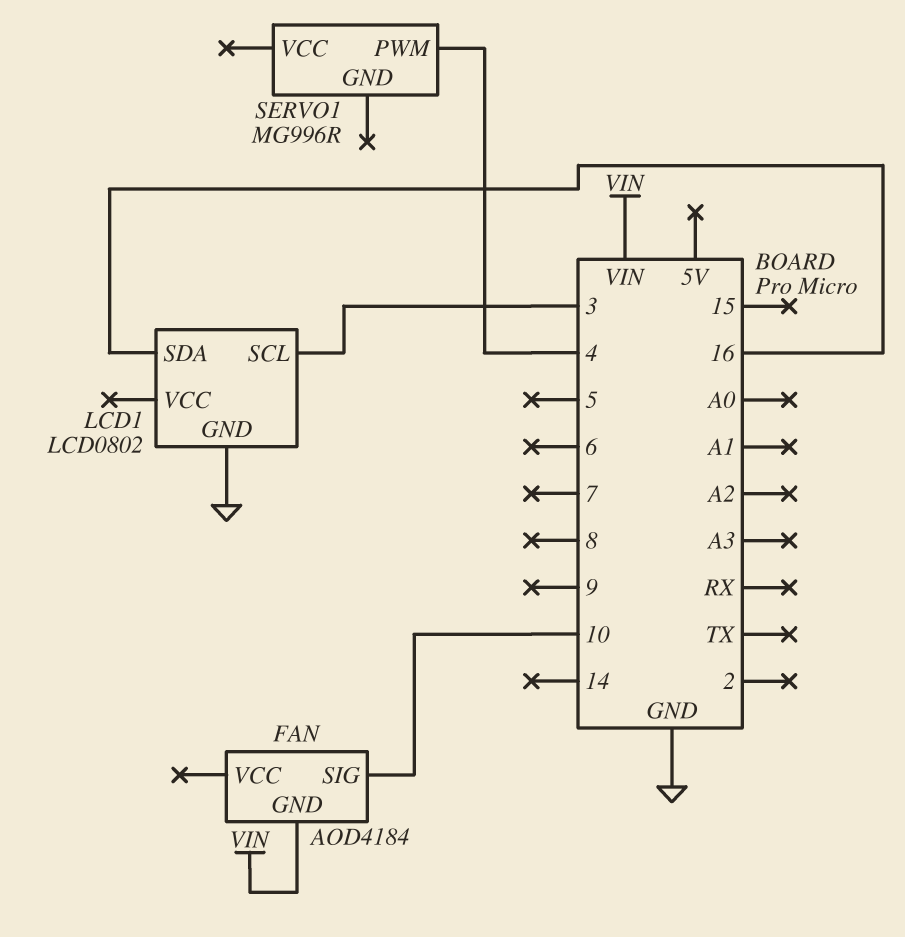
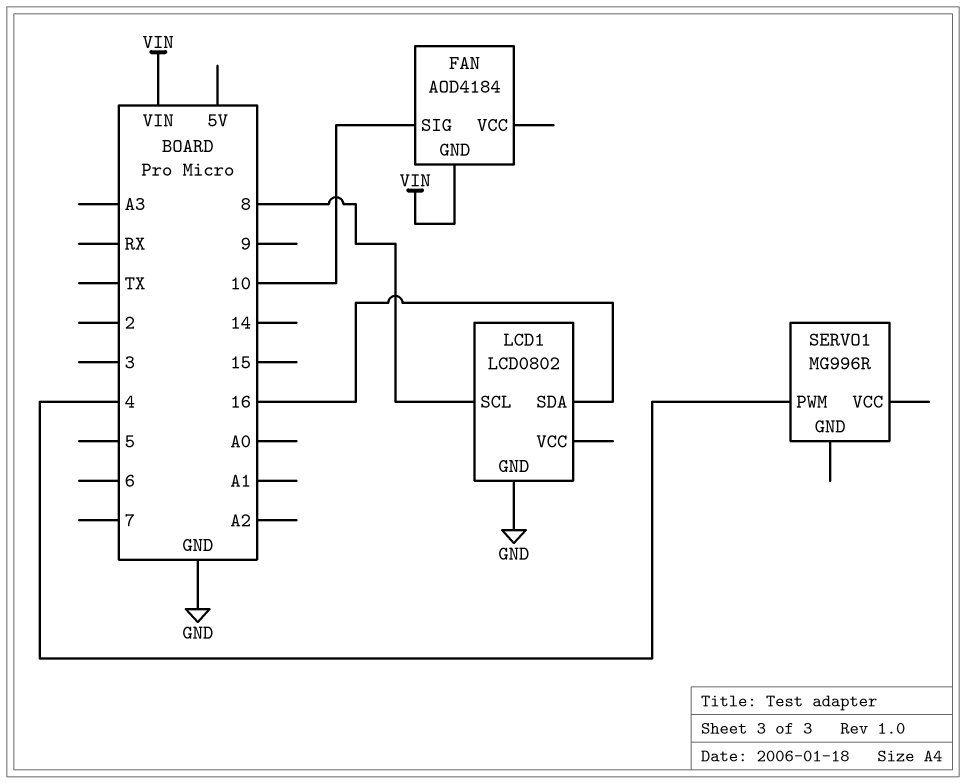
LCD1 pin SCL: 3 -> 8

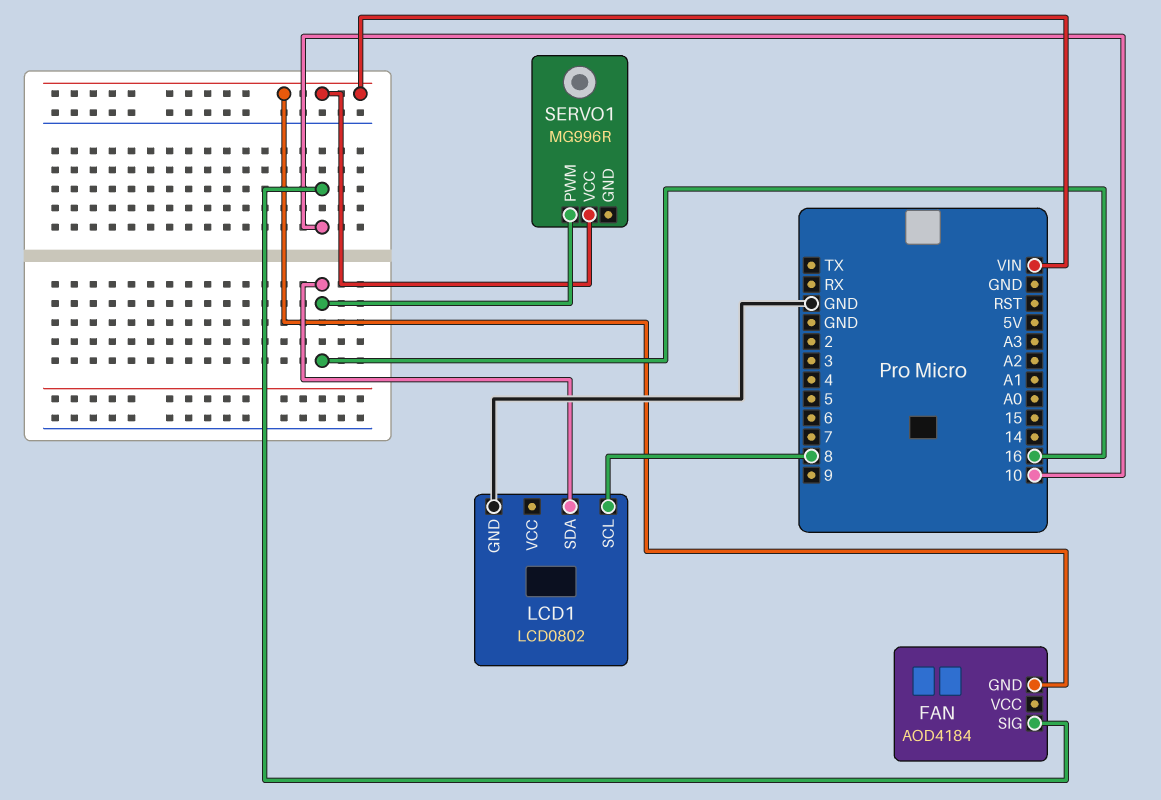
SERVO1 pin PWM: 4 -> 16
SERVO1 pin VCC: none -> VIN

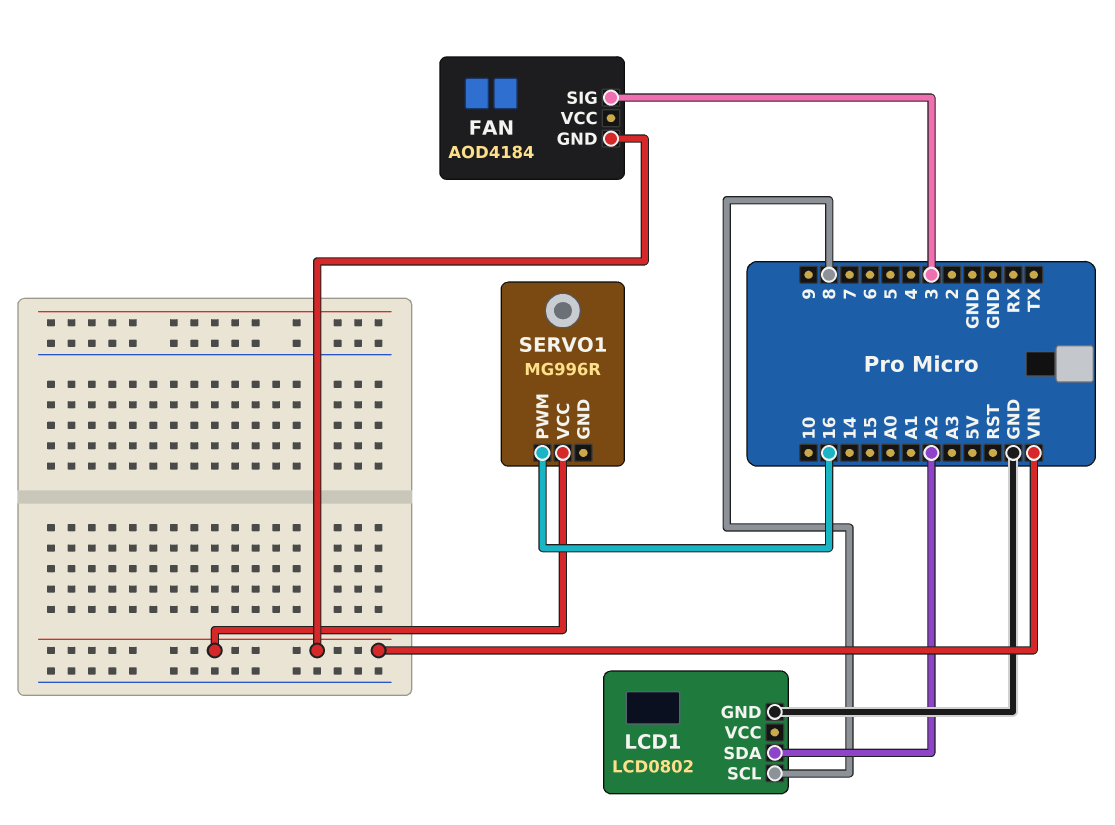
FAN pin SIG: 10 -> 3
LCD1 pin SDA: 16 -> A2

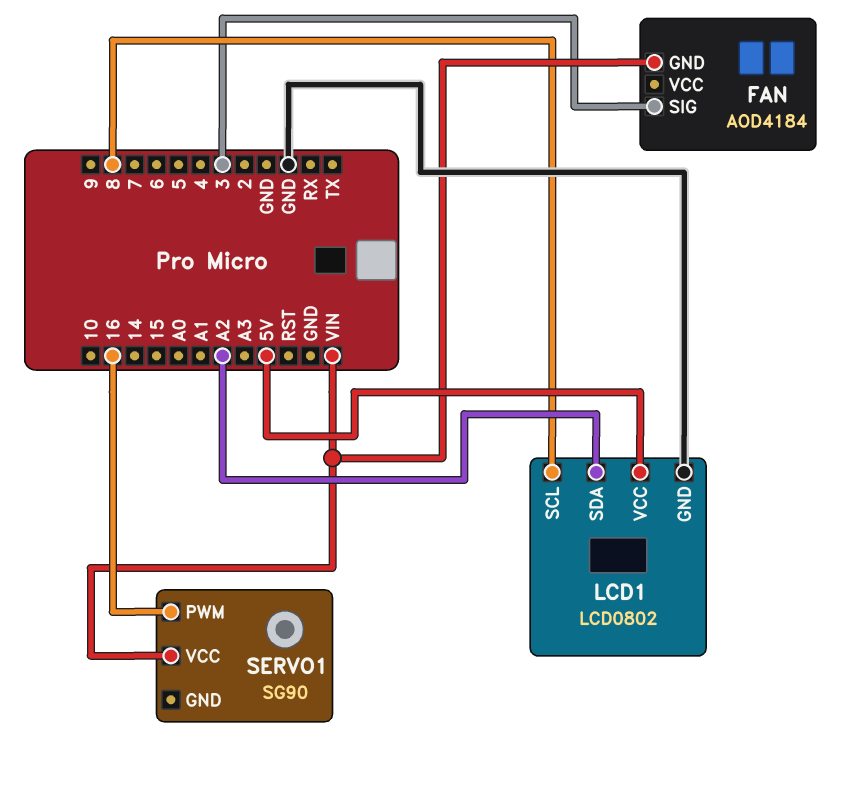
LCD1 pin VCC: none -> 5V
SERVO1: MG996R -> SG90

